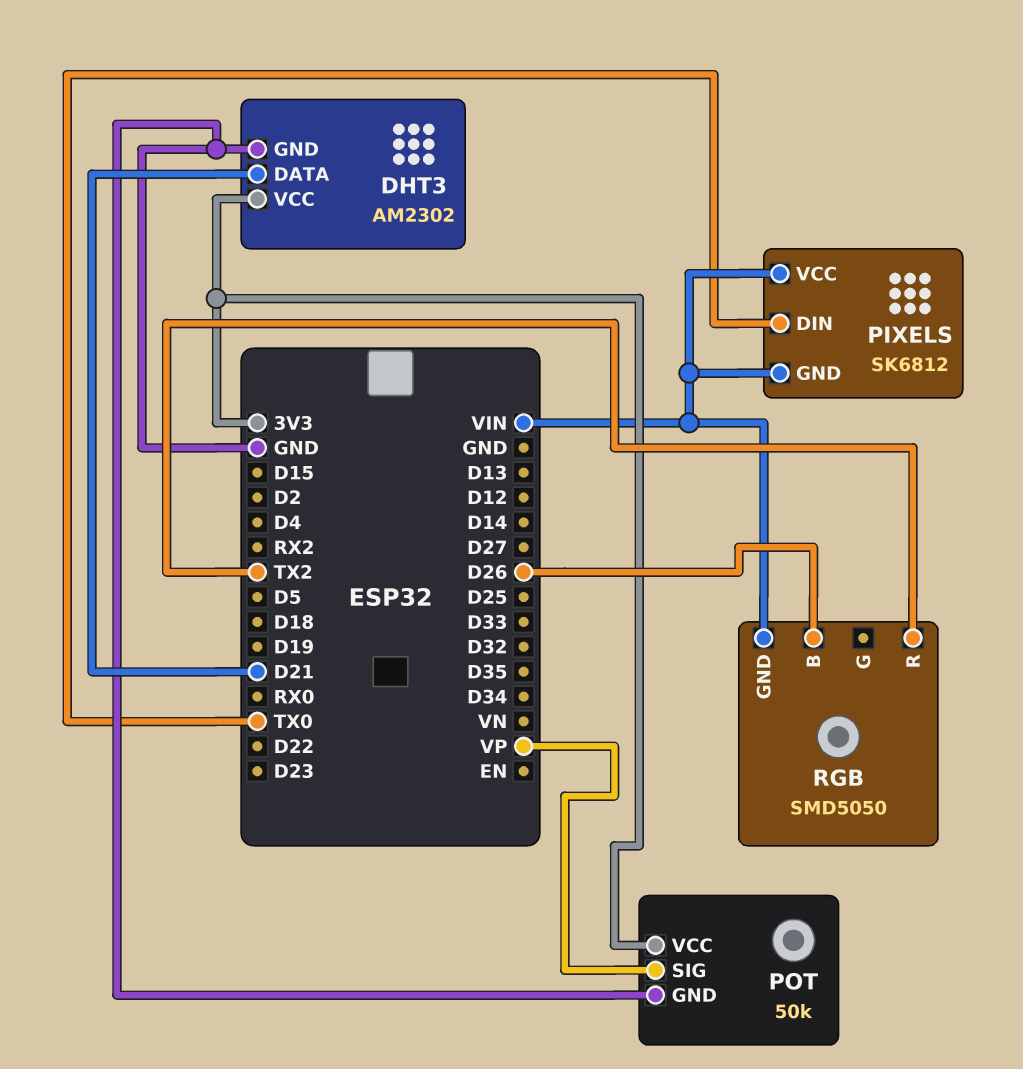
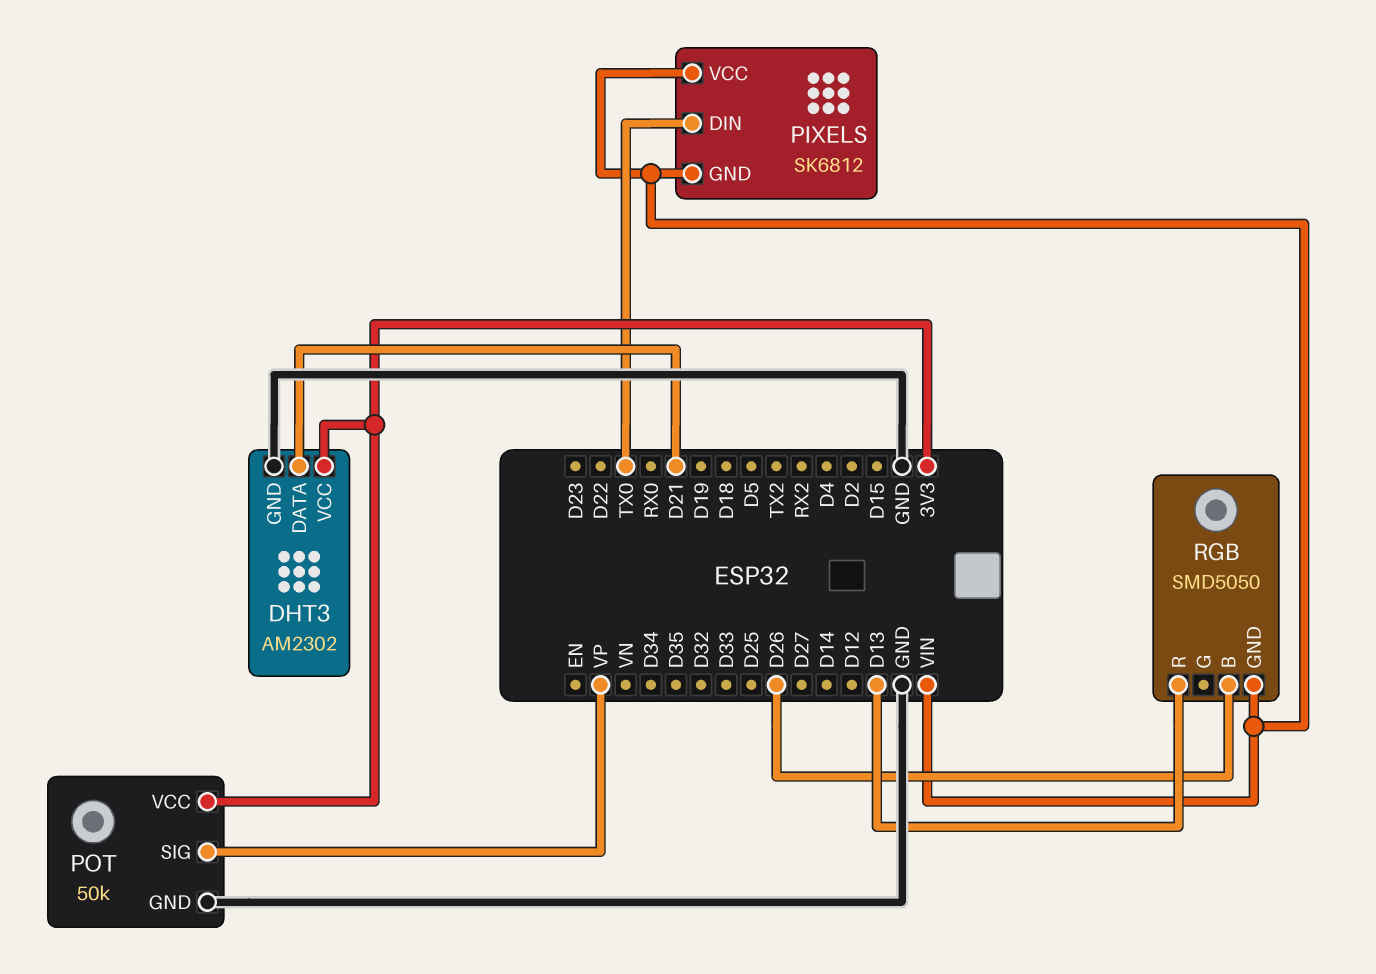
RGB pin R: TX2 -> D13

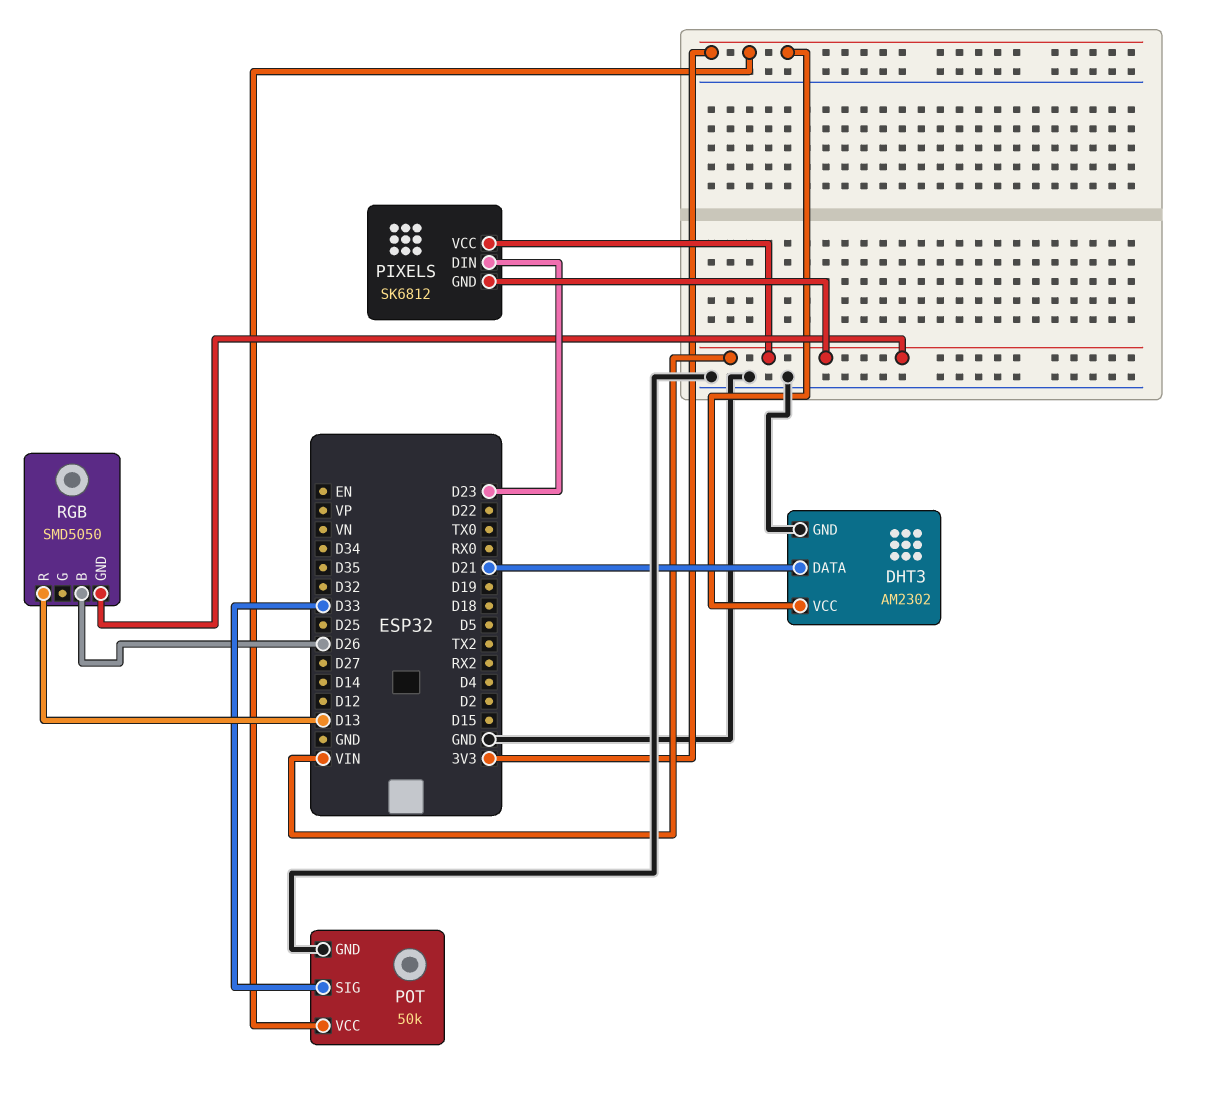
PIXELS pin DIN: TX0 -> D23
POT pin SIG: VP -> D33

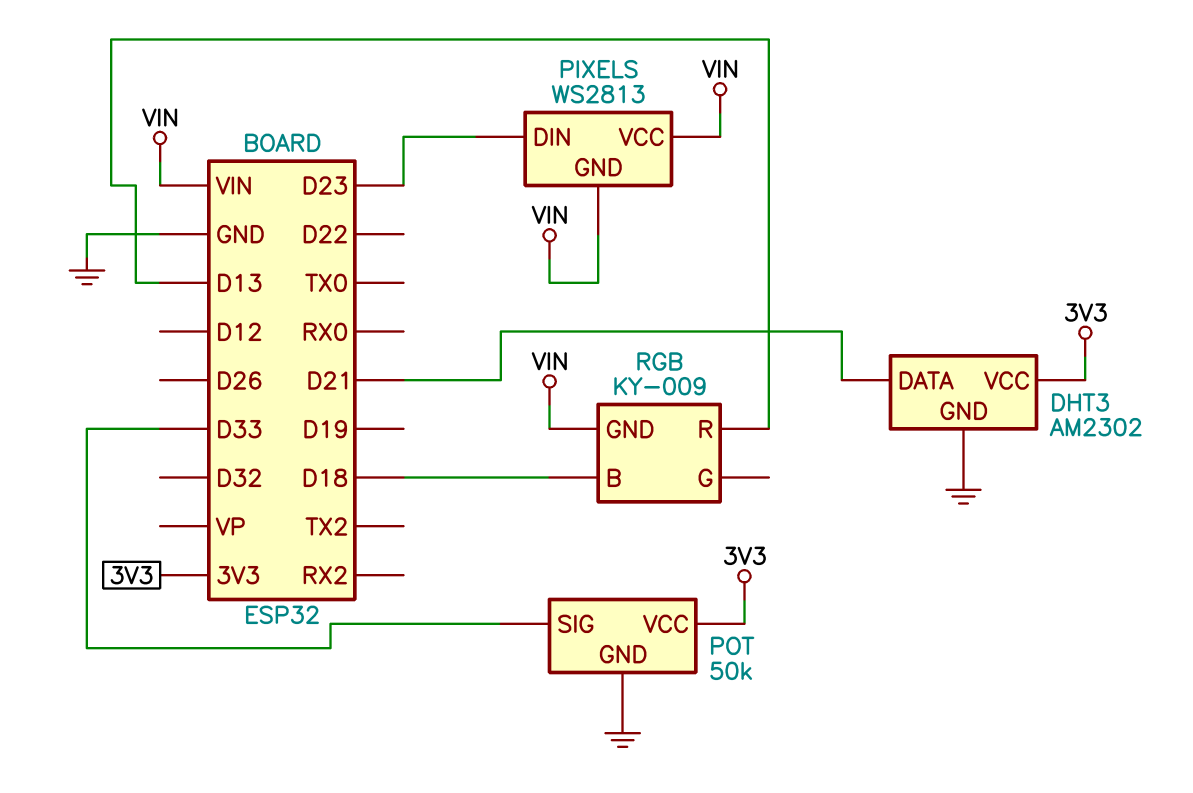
PIXELS: SK6812 -> WS2813
RGB: SMD5050 -> KY-009
RGB pin B: D26 -> D18

